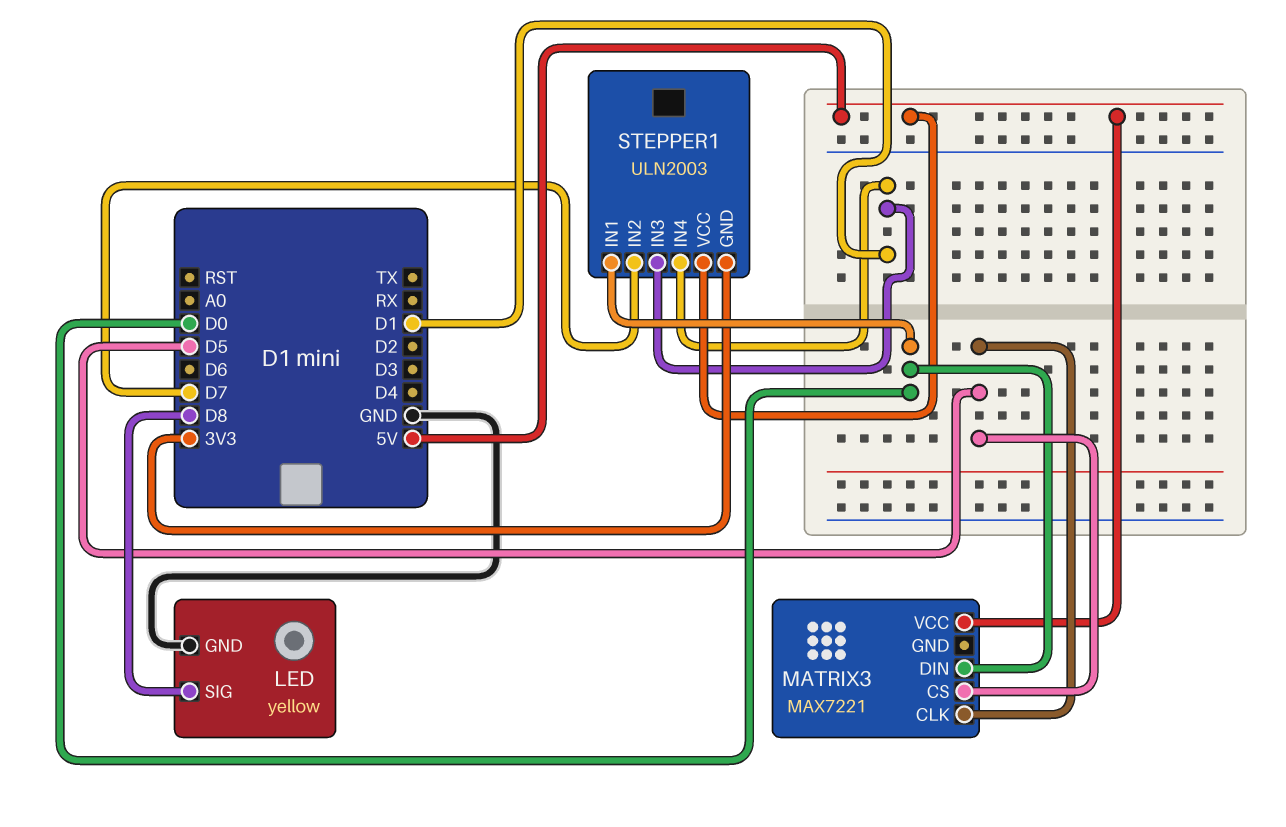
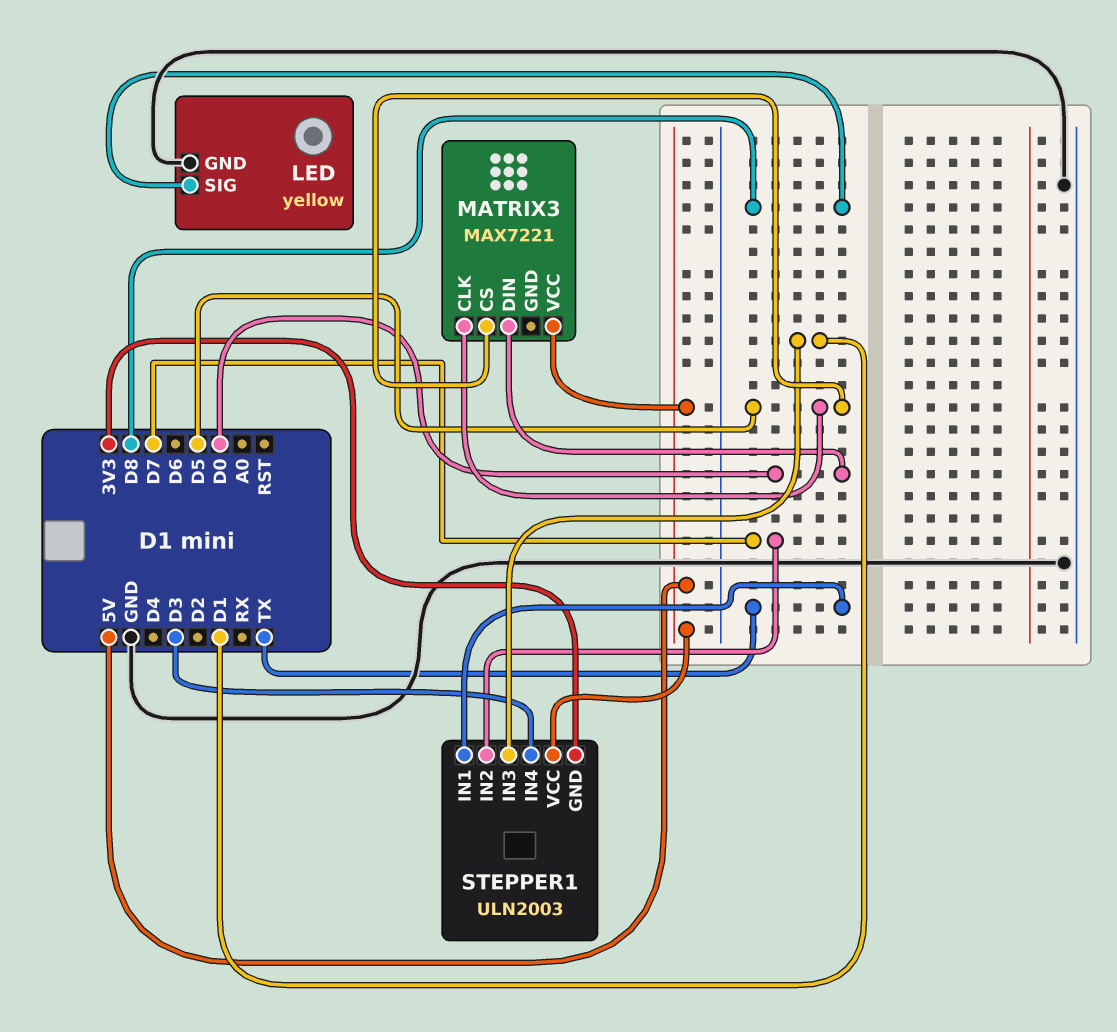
STEPPER1 pin IN1: D0 -> TX
STEPPER1 pin IN4: D1 -> D3

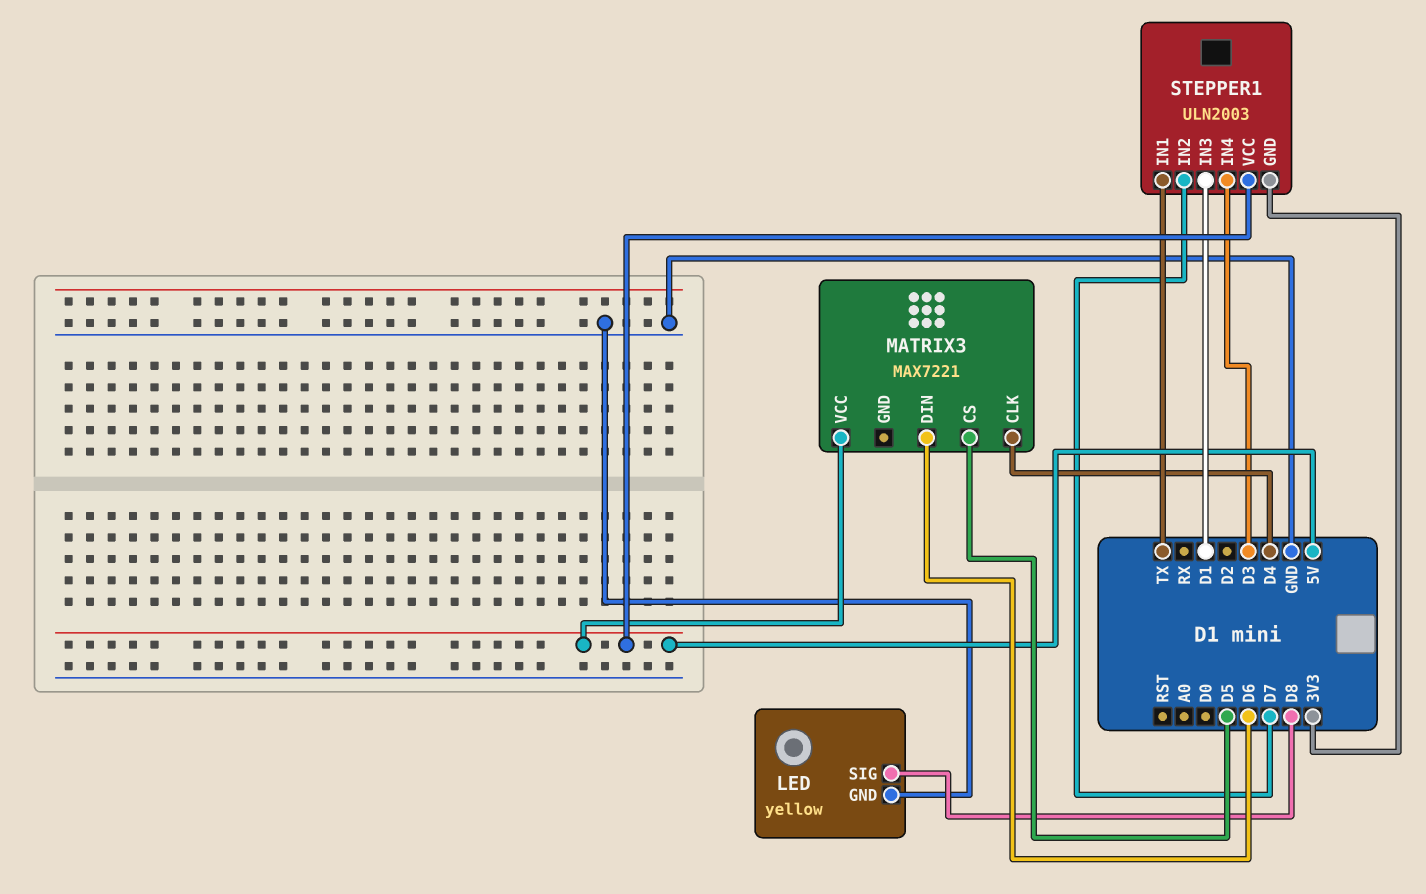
MATRIX3 pin CLK: D5 -> D4
MATRIX3 pin DIN: D0 -> D6

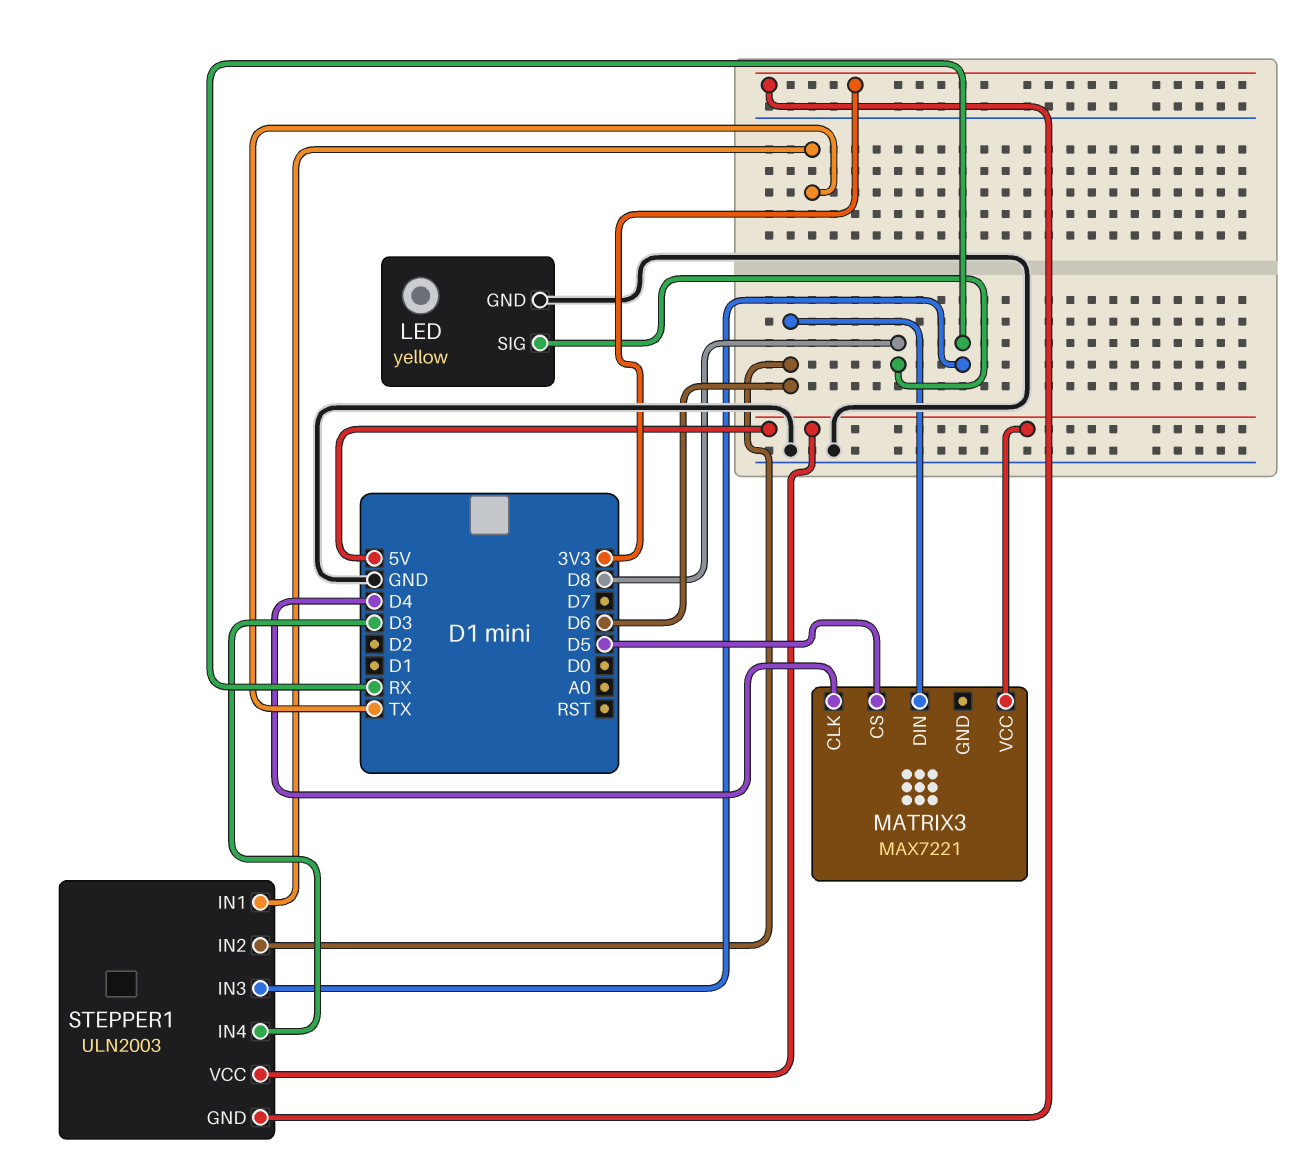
STEPPER1 pin IN2: D7 -> D6
STEPPER1 pin IN3: D1 -> RX

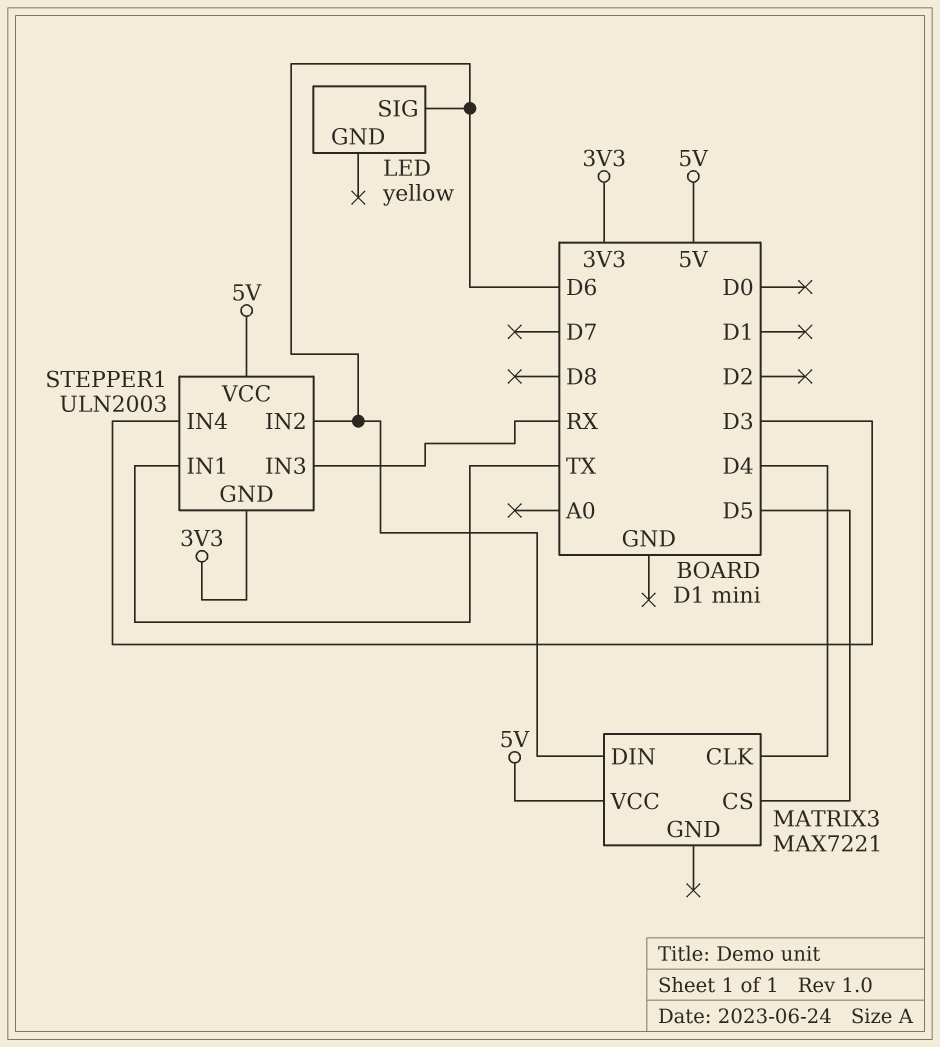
LED pin GND: GND -> none
LED pin SIG: D8 -> D6

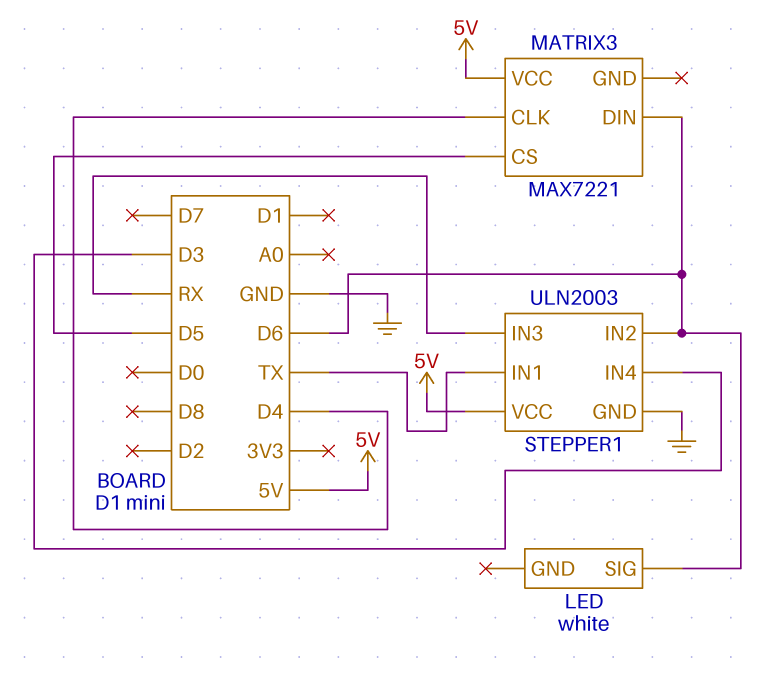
LED: yellow -> white
STEPPER1 pin GND: 3V3 -> GND

